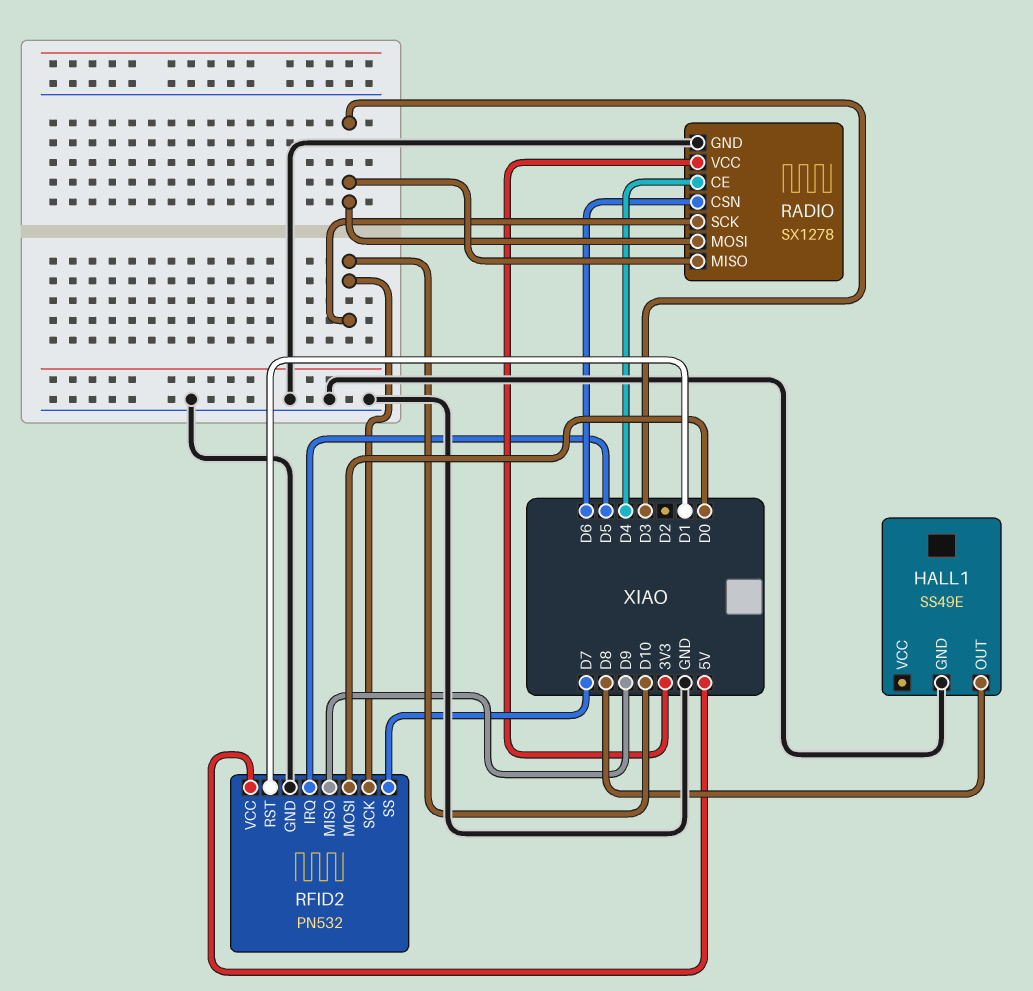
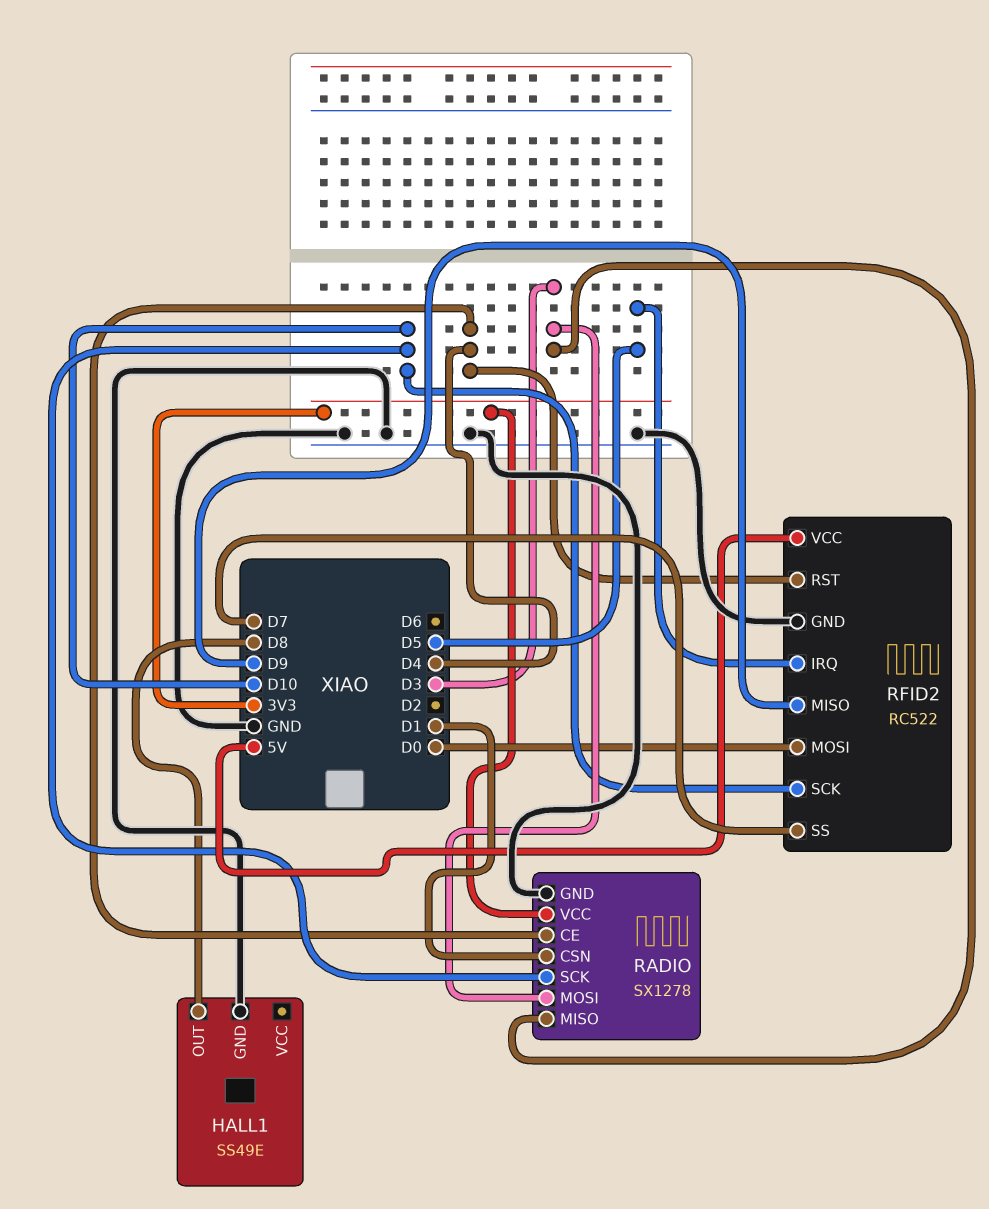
RADIO pin CSN: D6 -> D1
RFID2: PN532 -> RC522
RFID2 pin RST: D1 -> D4

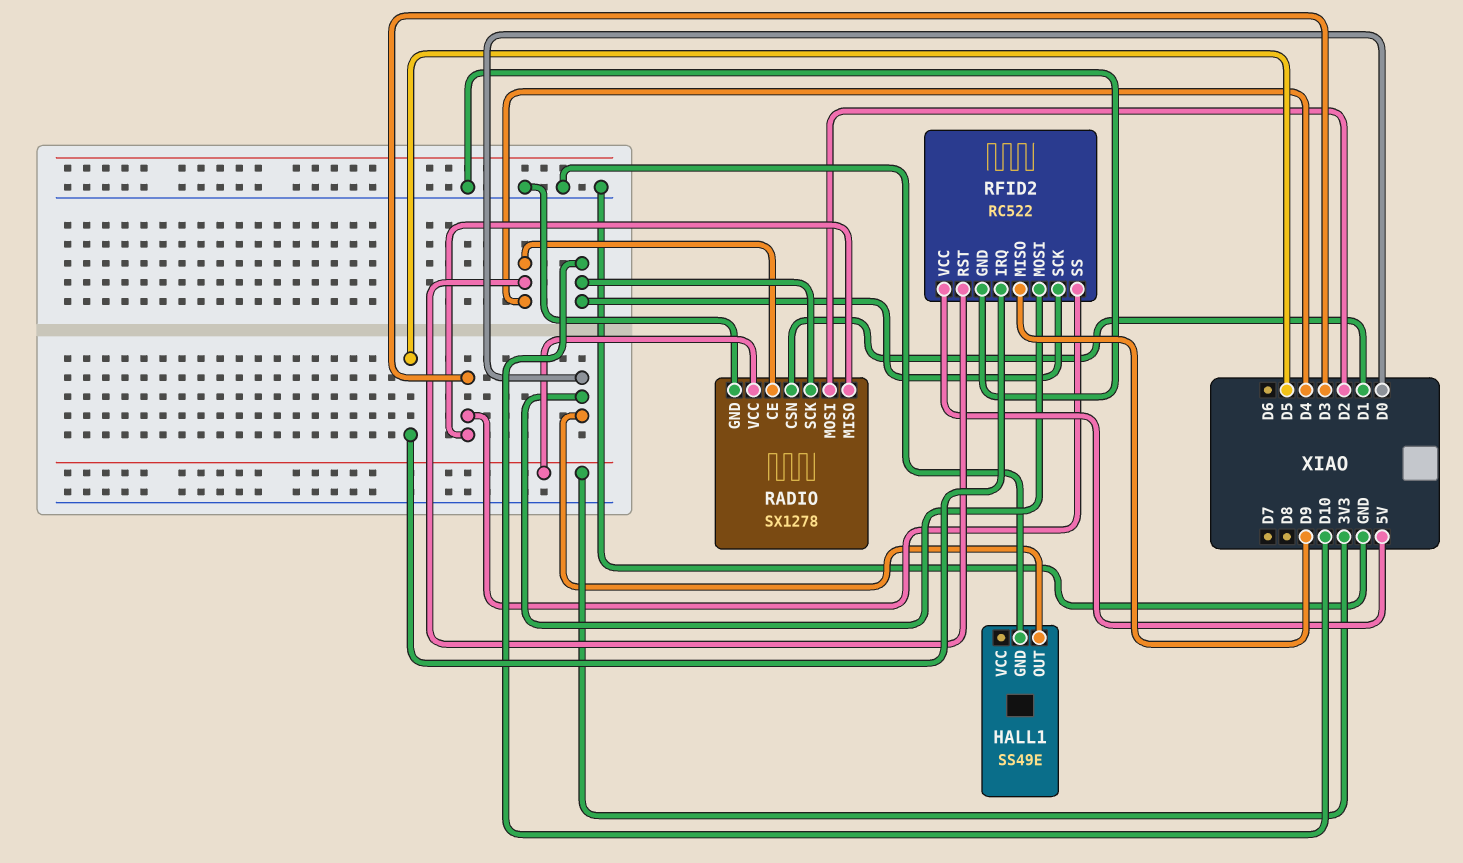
HALL1 pin OUT: D8 -> D0
RADIO pin MOSI: D3 -> D2
RFID2 pin SS: D7 -> D3

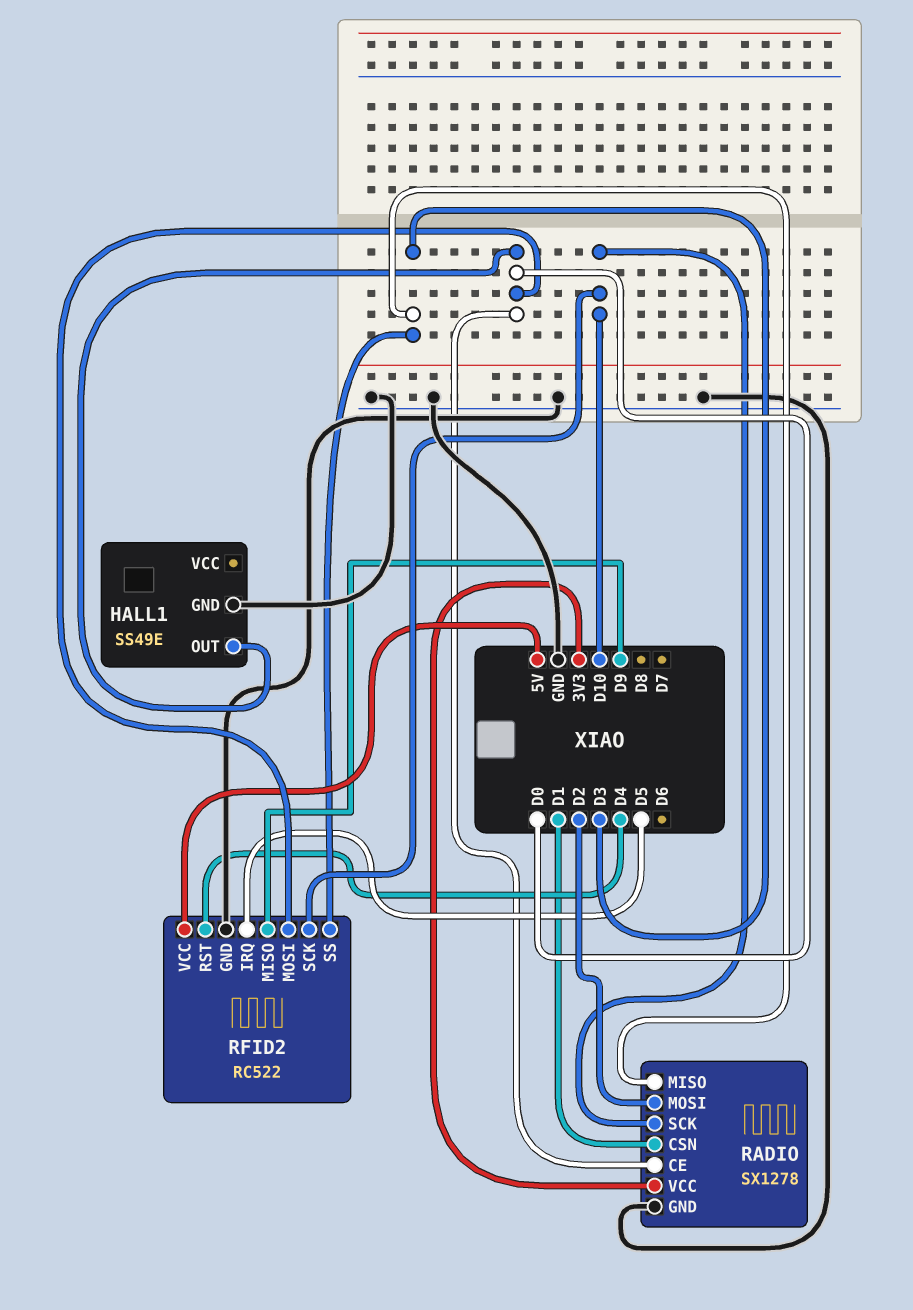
RADIO pin CE: D4 -> D0

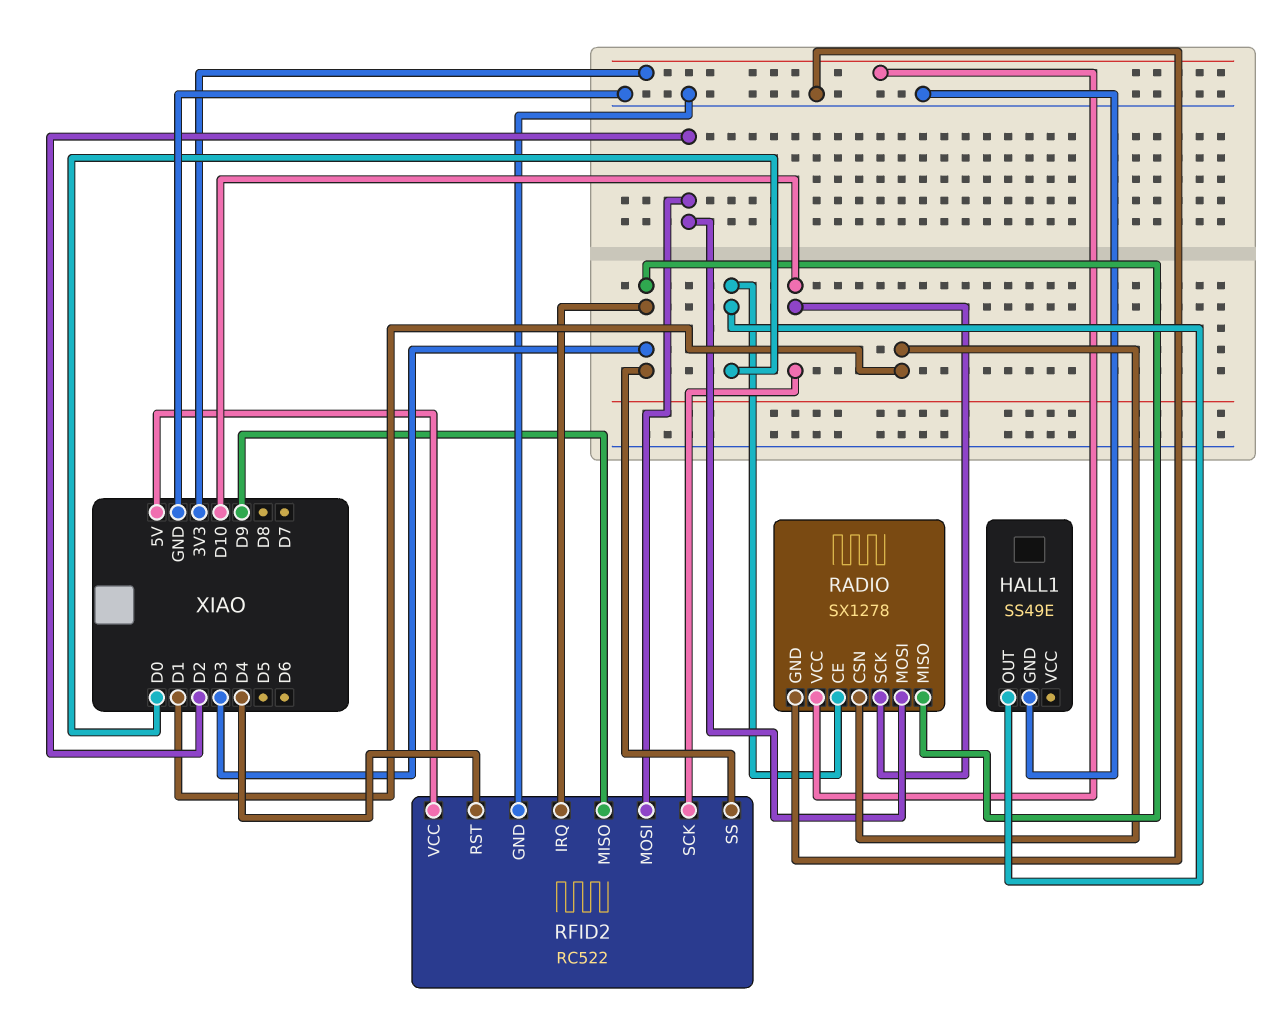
RFID2 pin IRQ: D5 -> D3
RFID2 pin MOSI: D0 -> D2

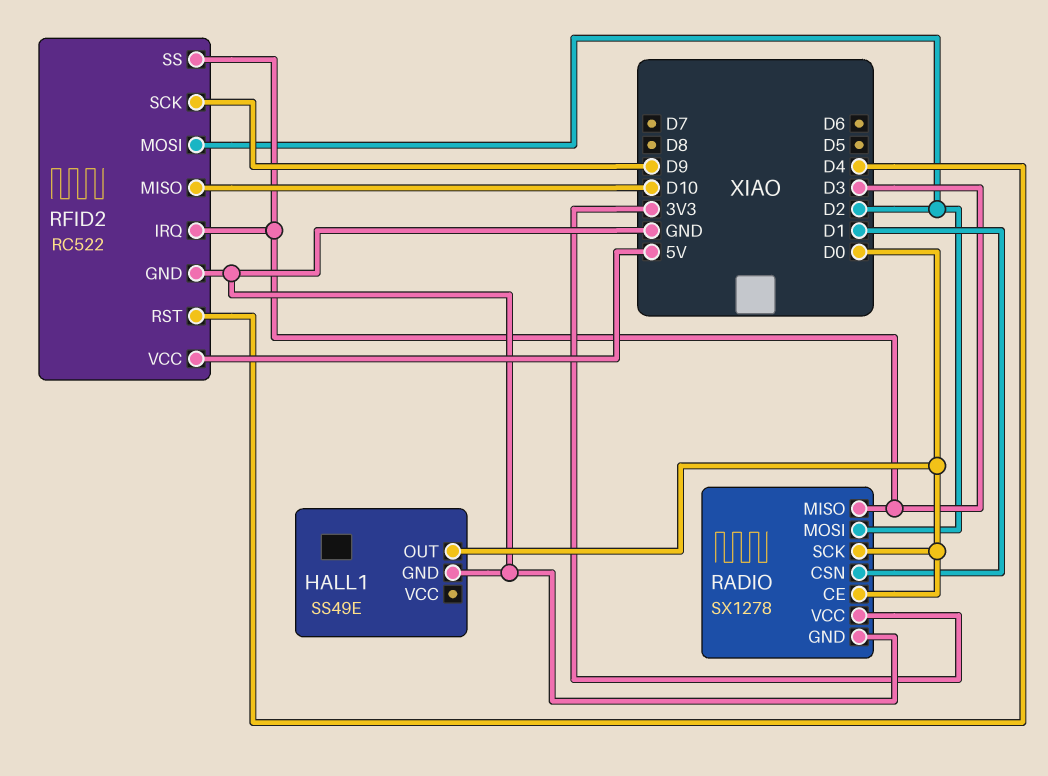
RADIO pin SCK: D10 -> D0
RFID2 pin MISO: D9 -> D10
RFID2 pin SCK: D10 -> D9

